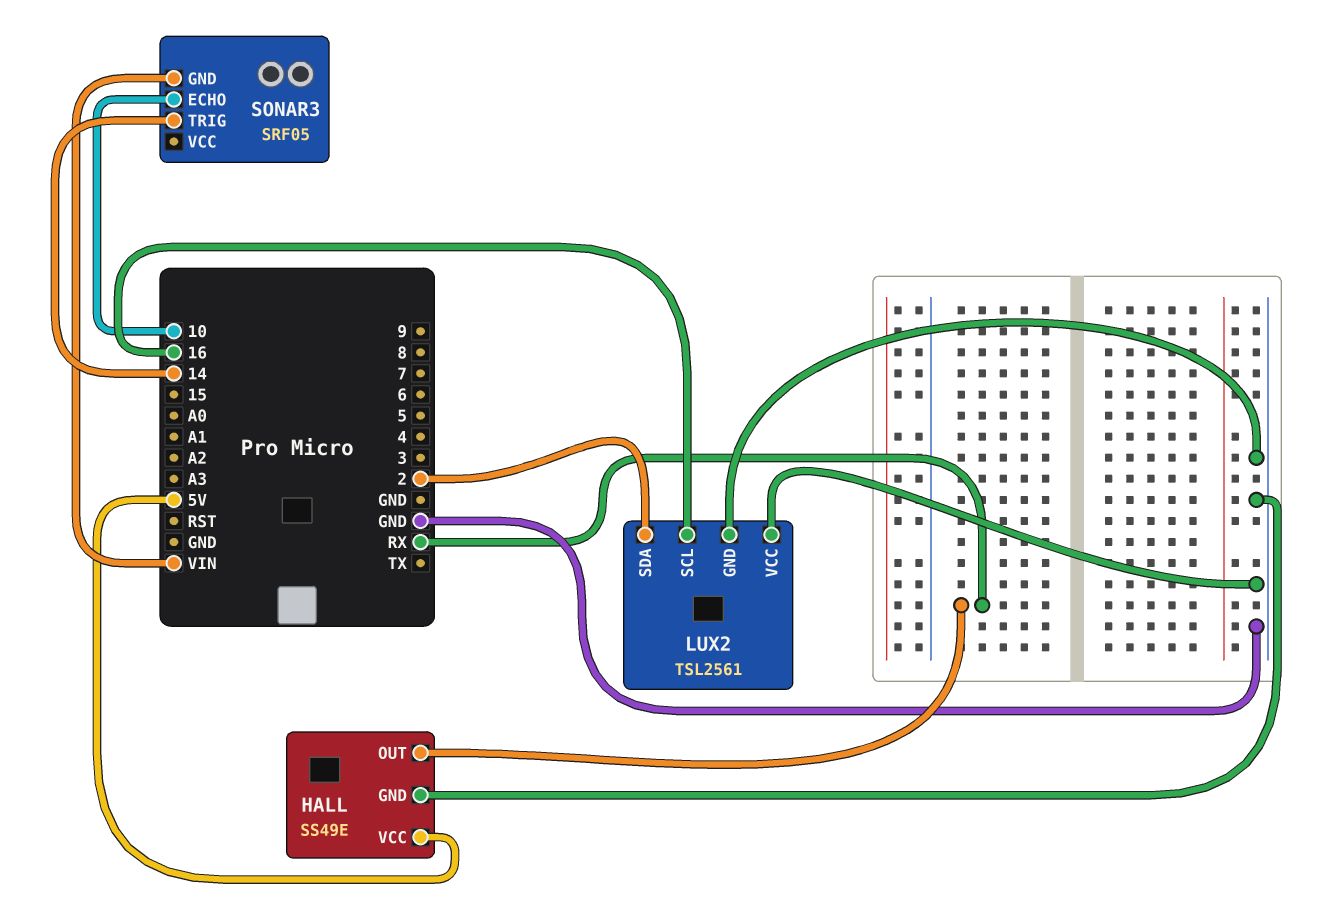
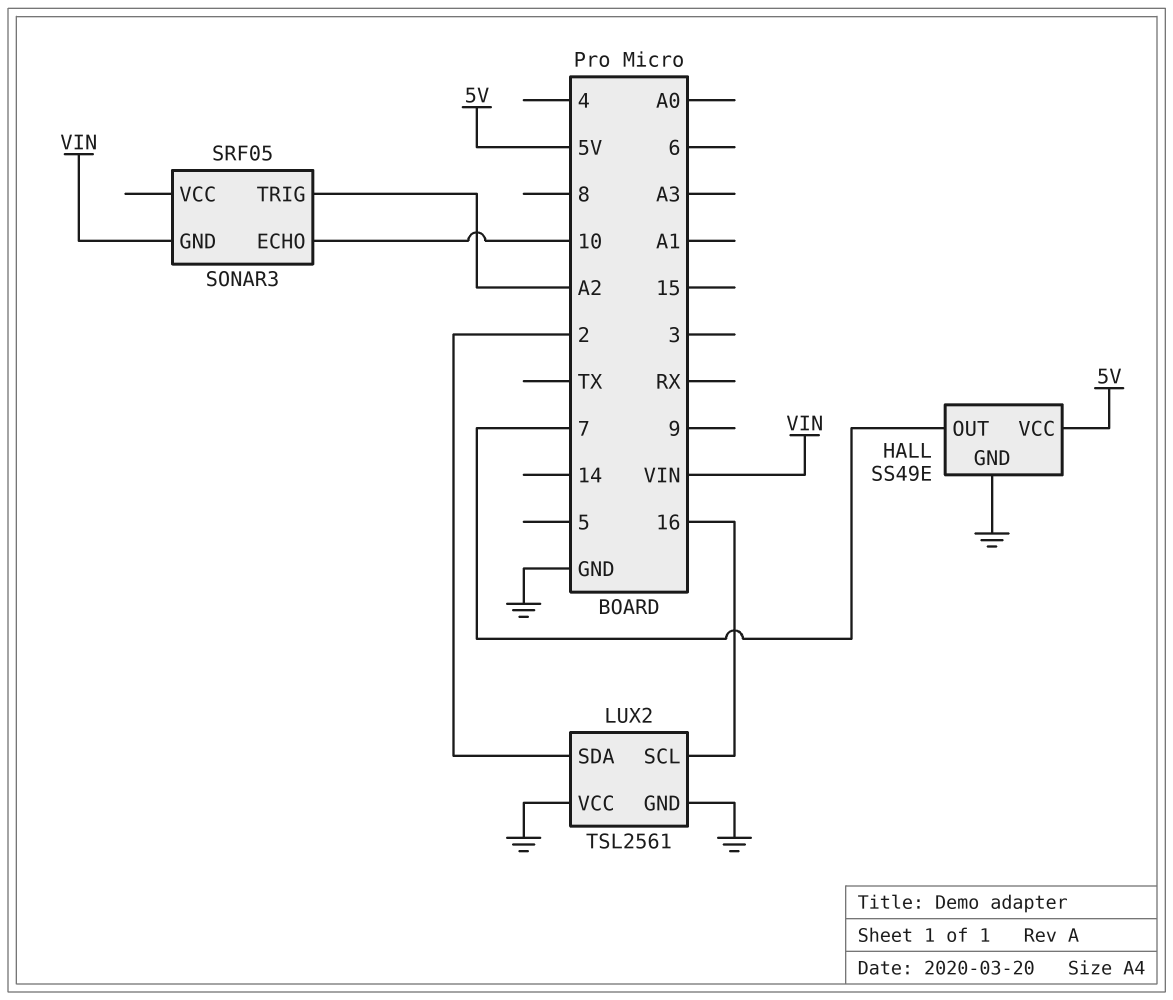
HALL pin OUT: RX -> 7
SONAR3 pin TRIG: 14 -> A2

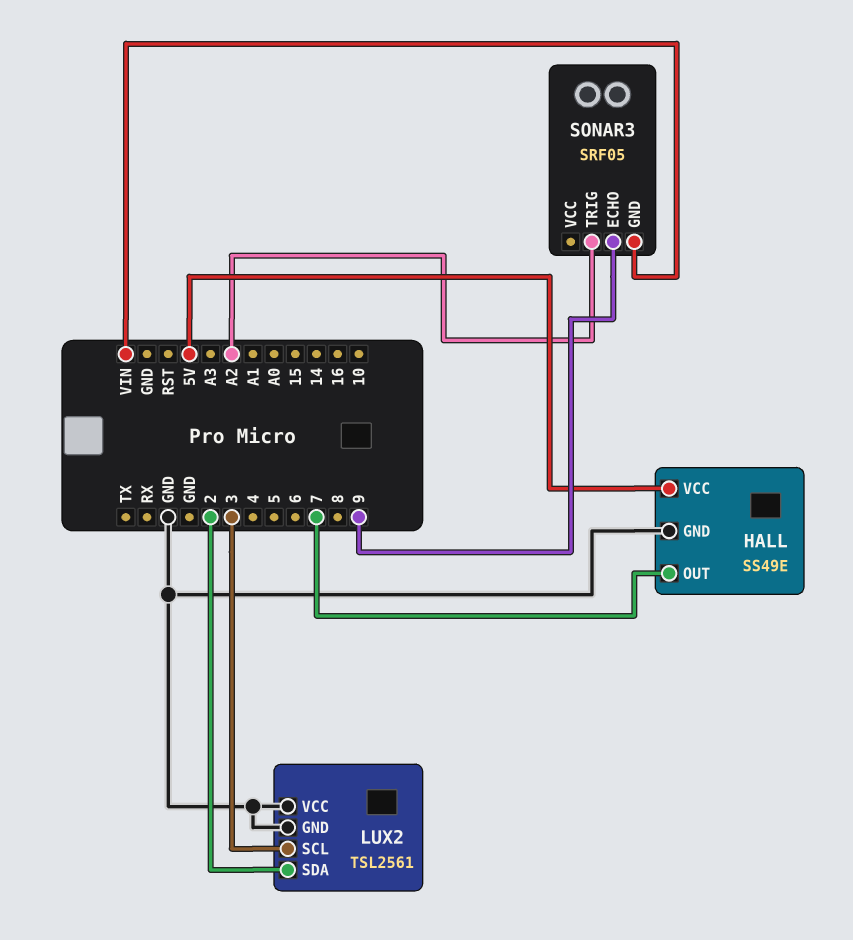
LUX2 pin SCL: 16 -> 3
SONAR3 pin ECHO: 10 -> 9

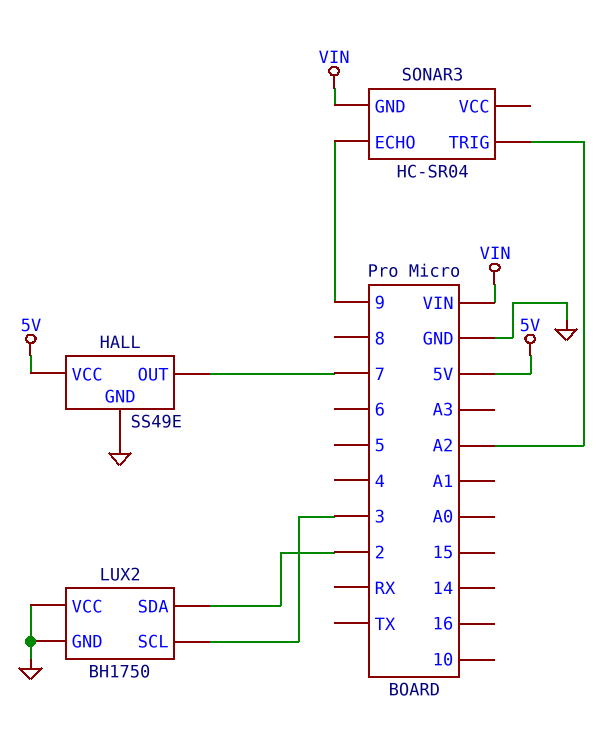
LUX2: TSL2561 -> BH1750
SONAR3: SRF05 -> HC-SR04

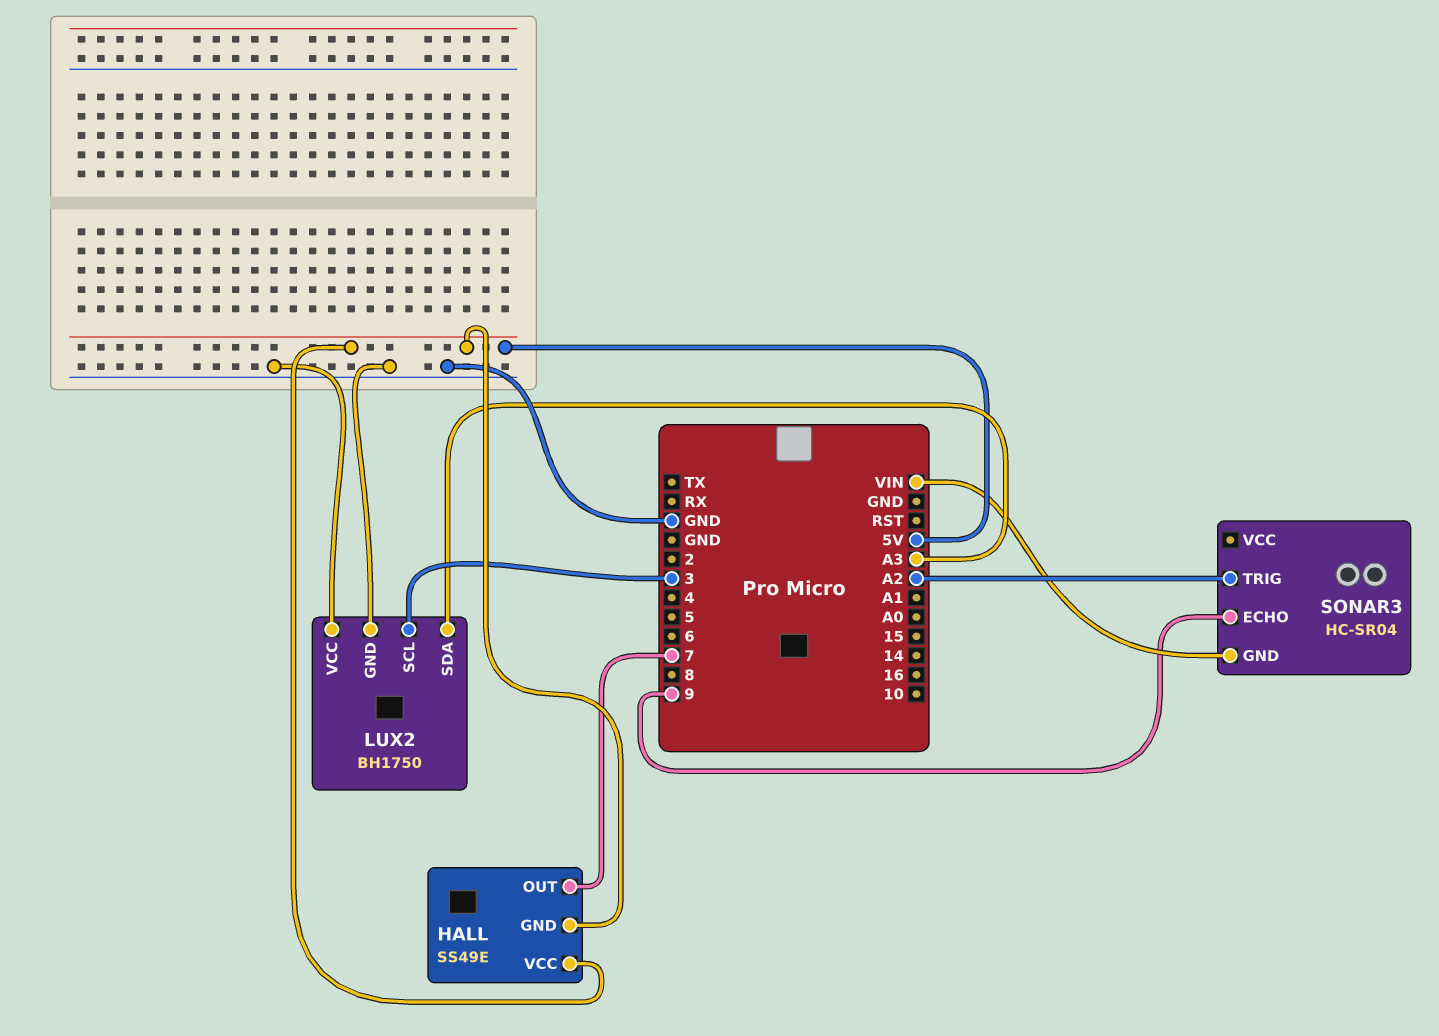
HALL pin GND: GND -> 5V
LUX2 pin SDA: 2 -> A3

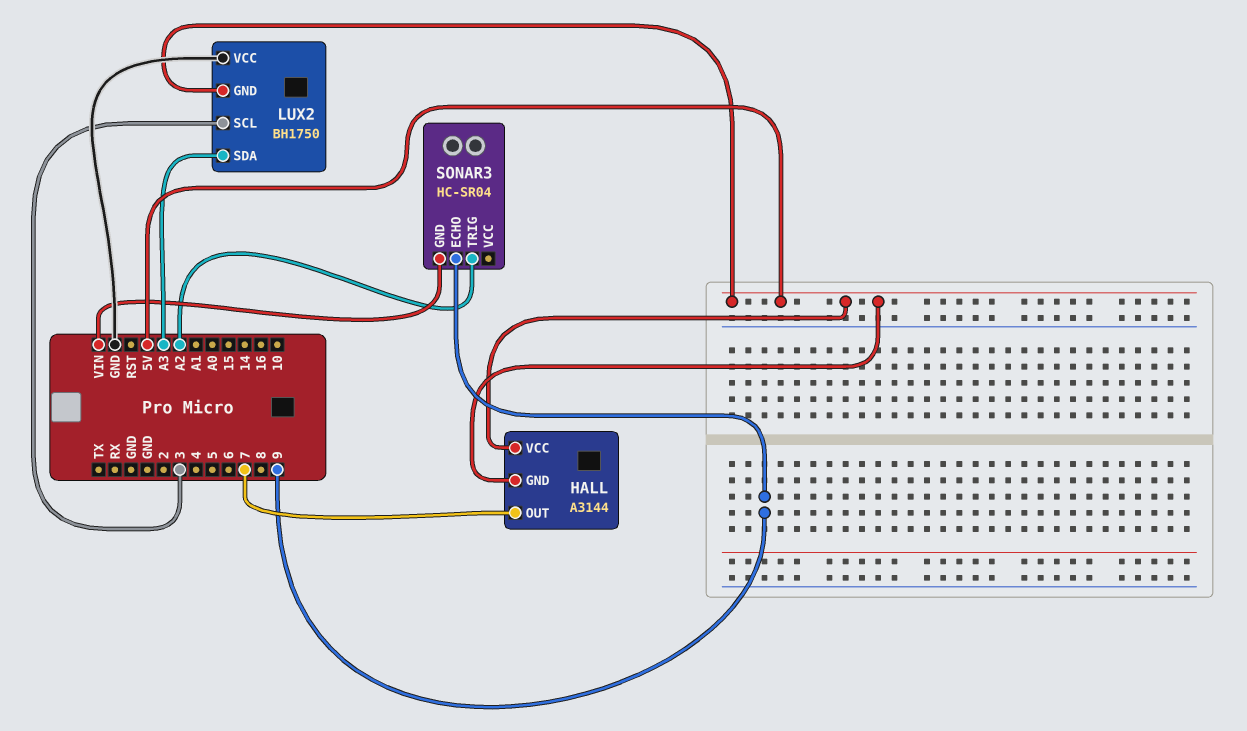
HALL: SS49E -> A3144
LUX2 pin GND: GND -> 5V

